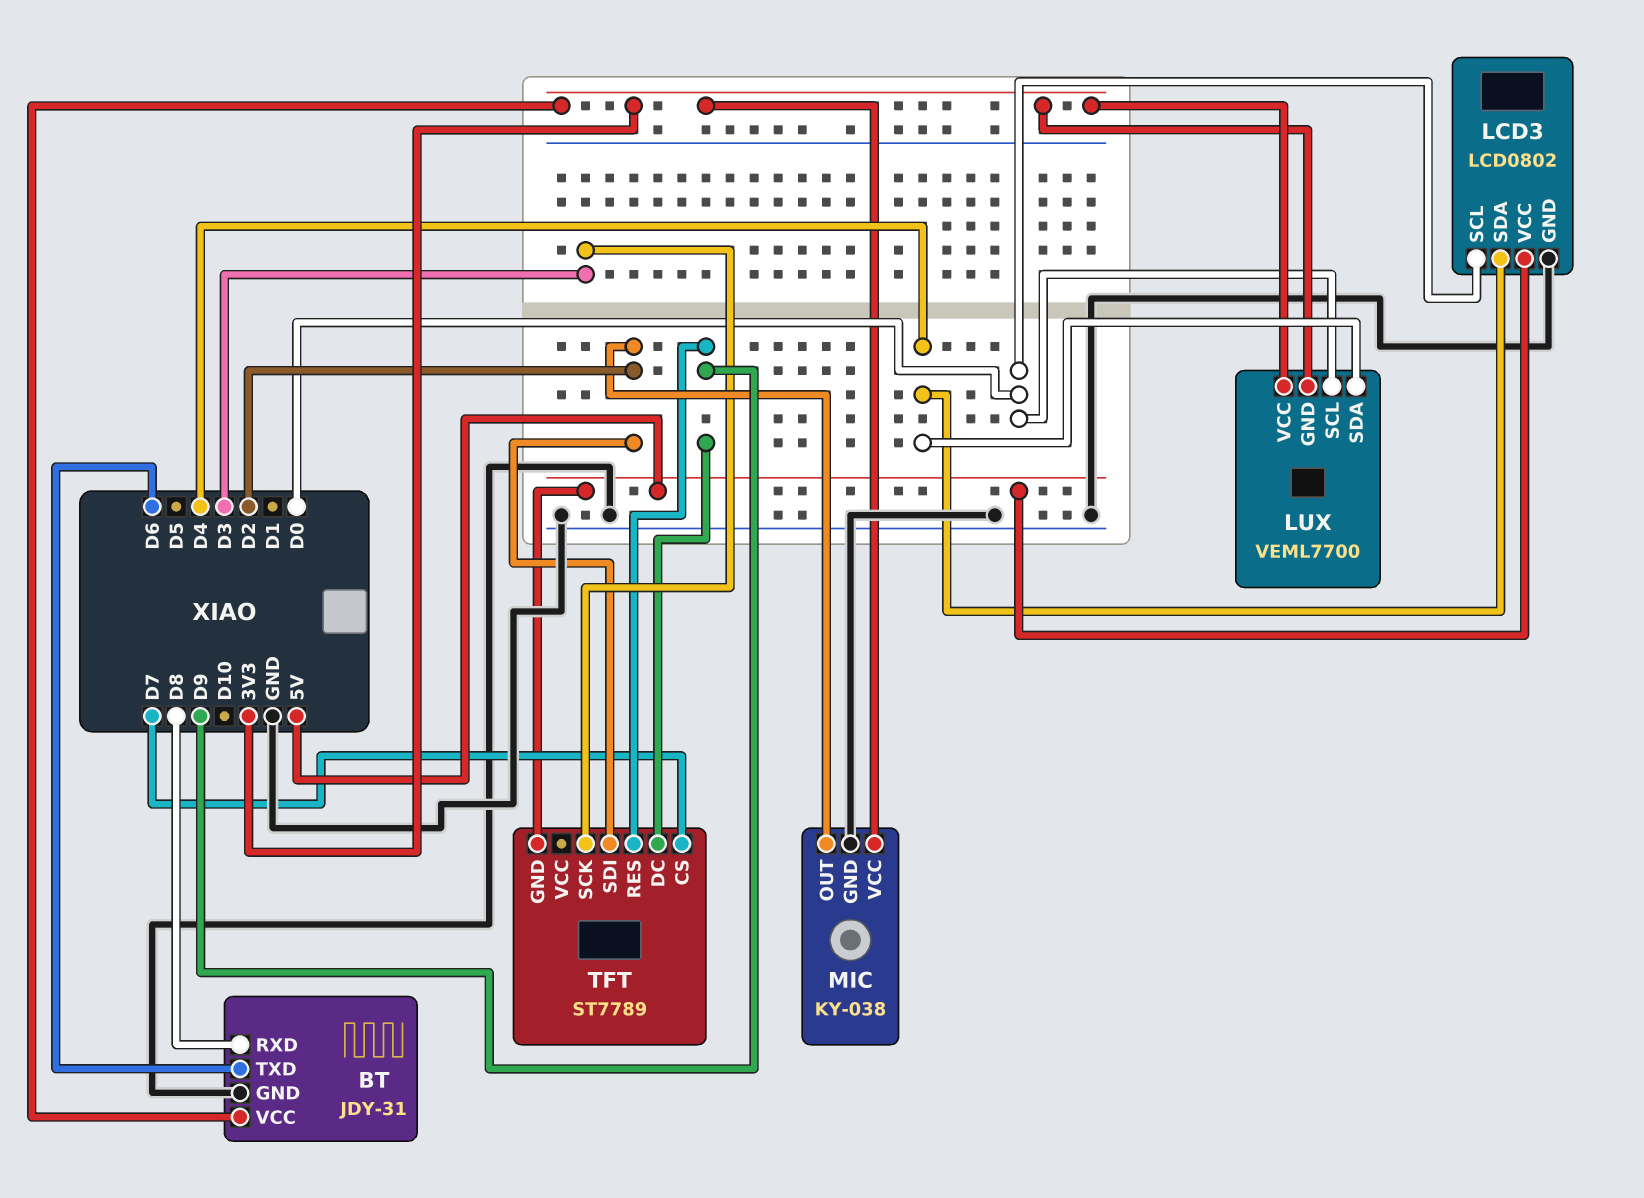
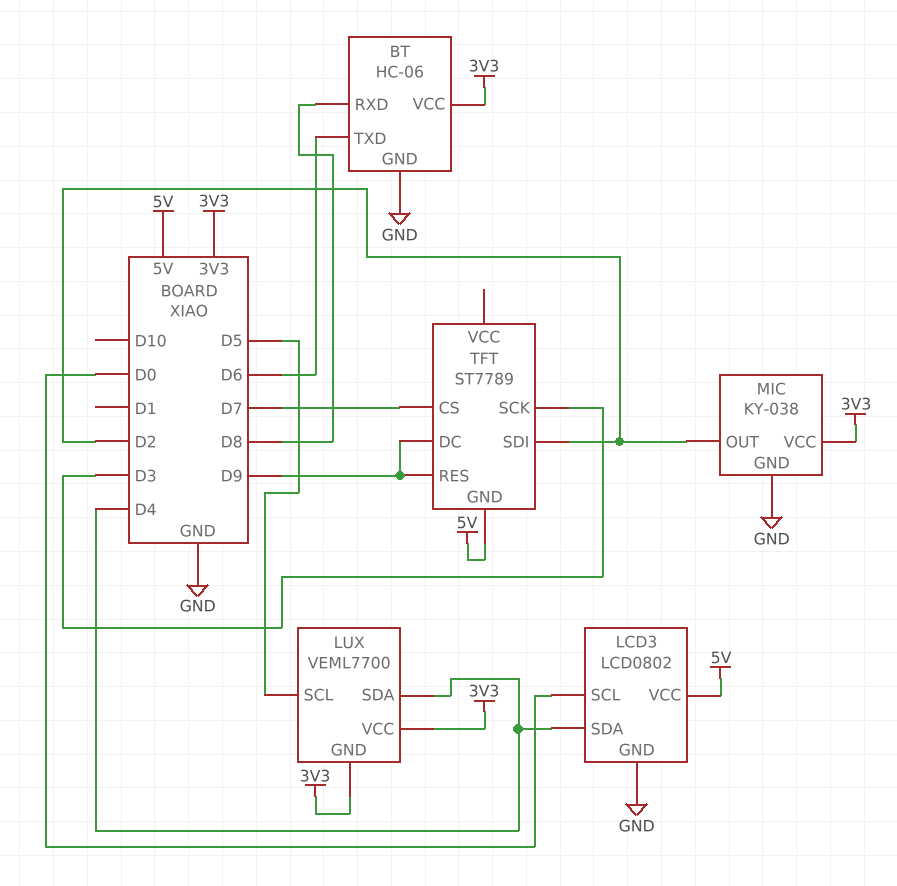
BT: JDY-31 -> HC-06
LUX pin SCL: D0 -> D5

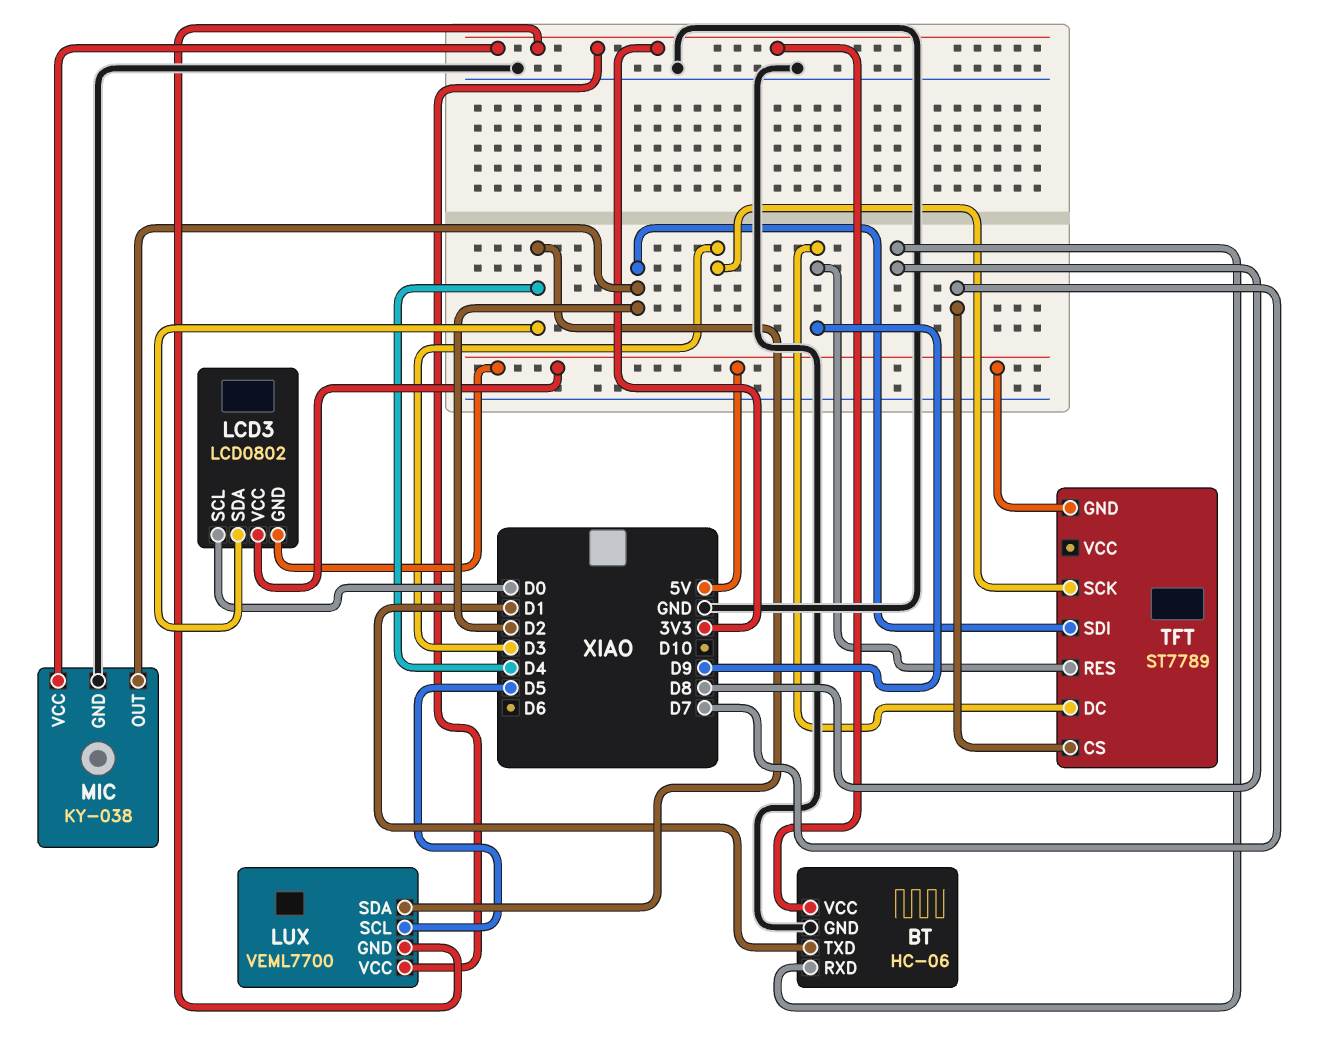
BT pin TXD: D6 -> D1
LCD3 pin GND: GND -> 5V

